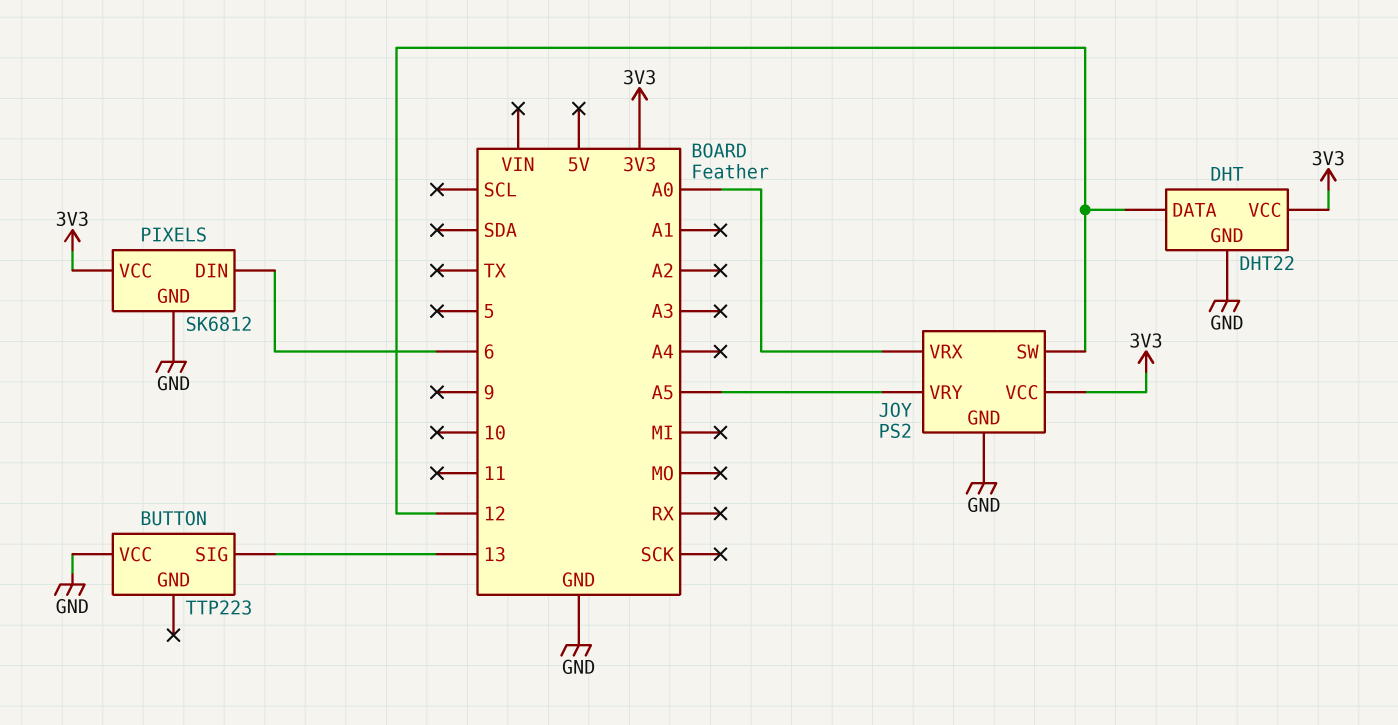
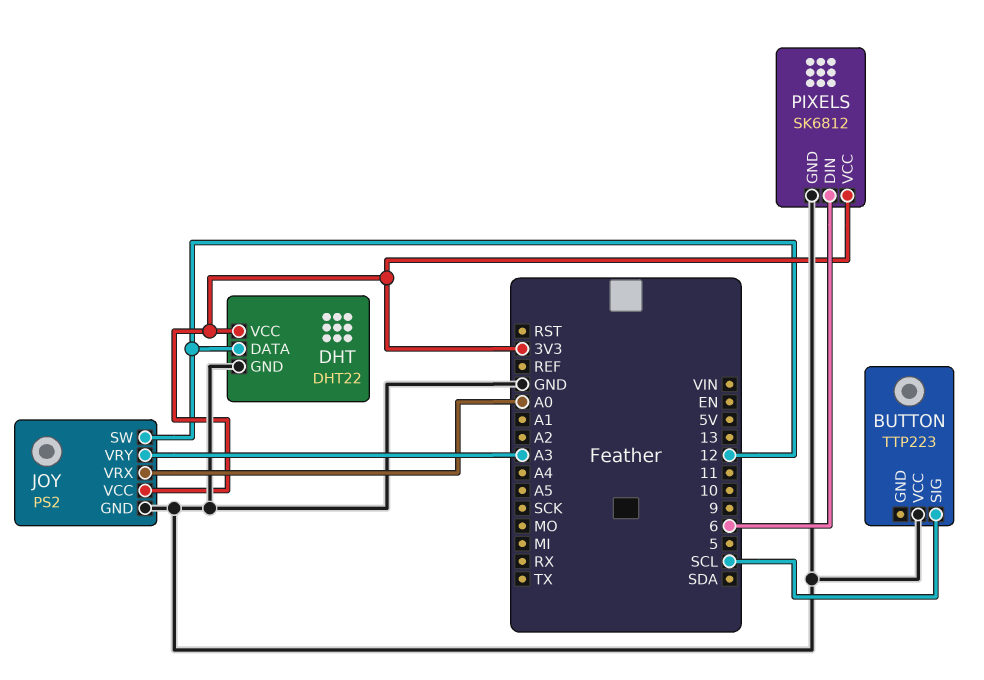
BUTTON pin SIG: 13 -> SCL
JOY pin VRY: A5 -> A3

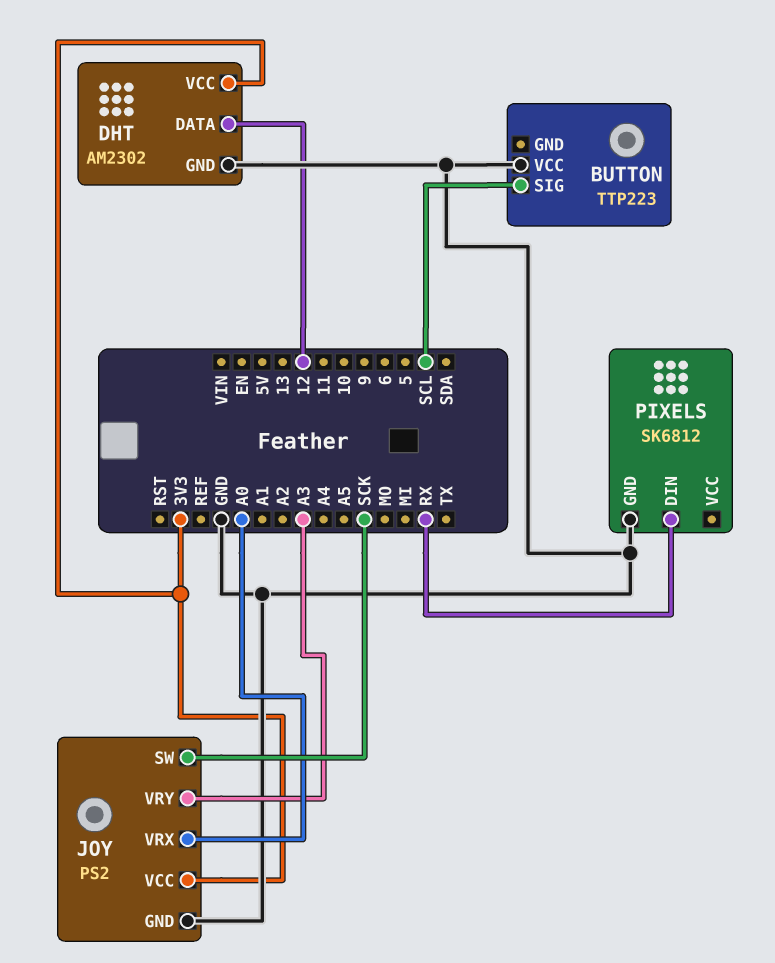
DHT: DHT22 -> AM2302
JOY pin SW: 12 -> SCK
PIXELS pin DIN: 6 -> RX
PIXELS pin VCC: 3V3 -> none

